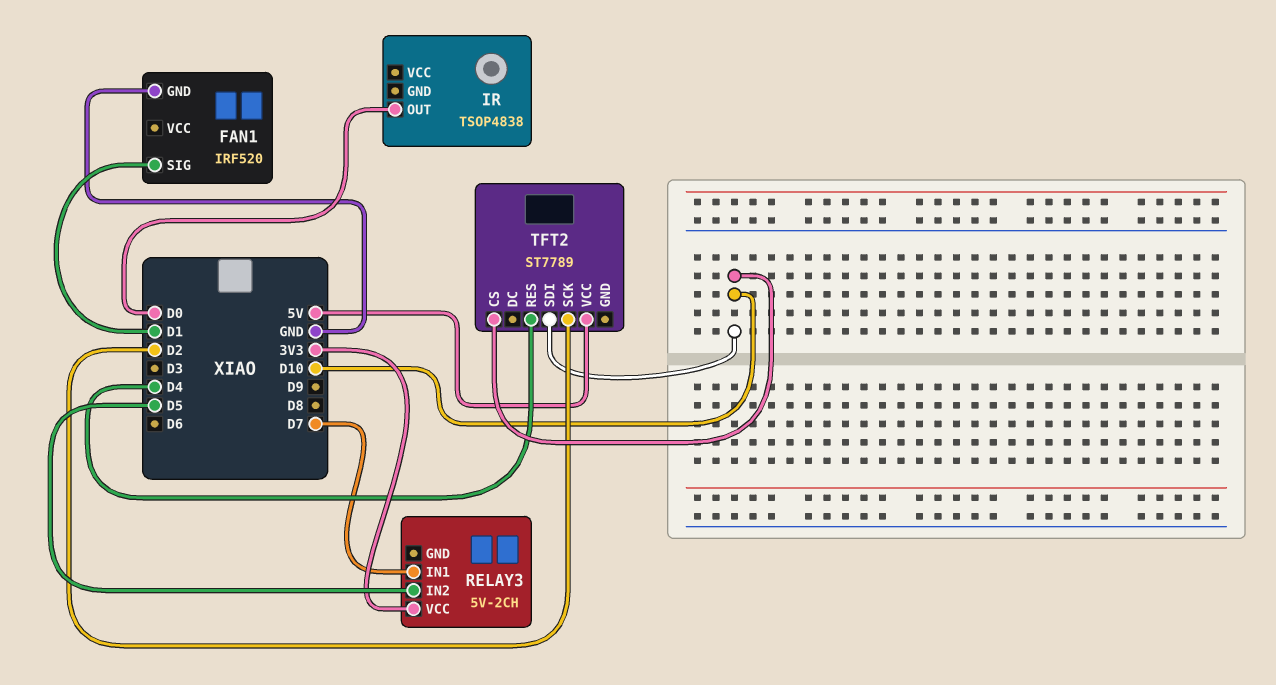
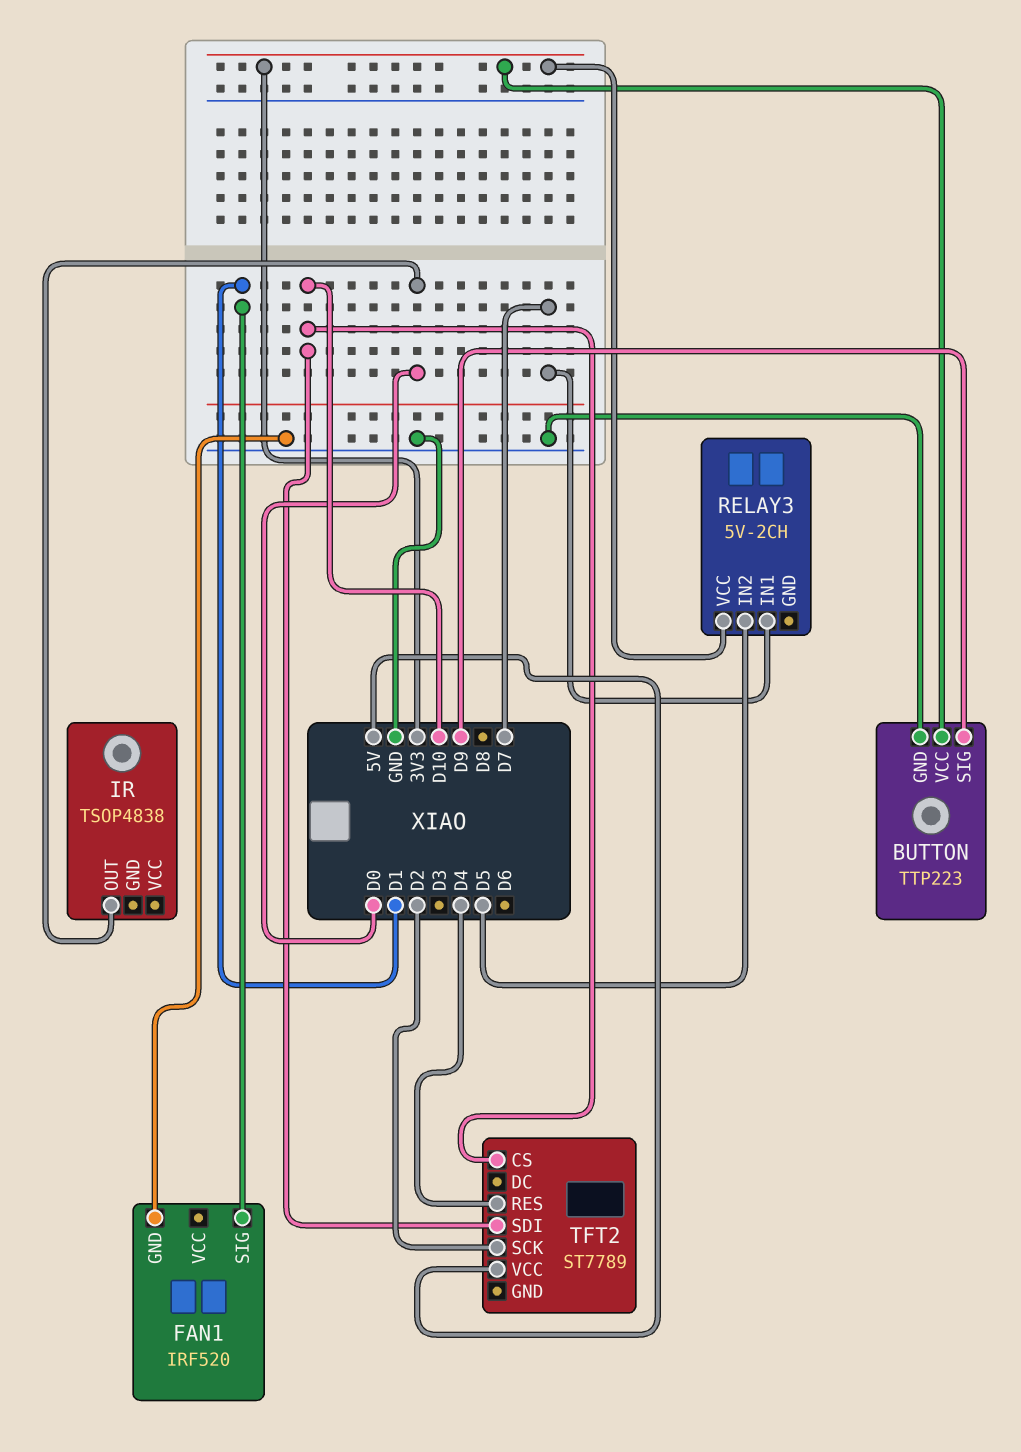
BUTTON: none -> TTP223
BUTTON pin GND: none -> GND
BUTTON pin SIG: none -> D9
BUTTON pin VCC: none -> 3V3

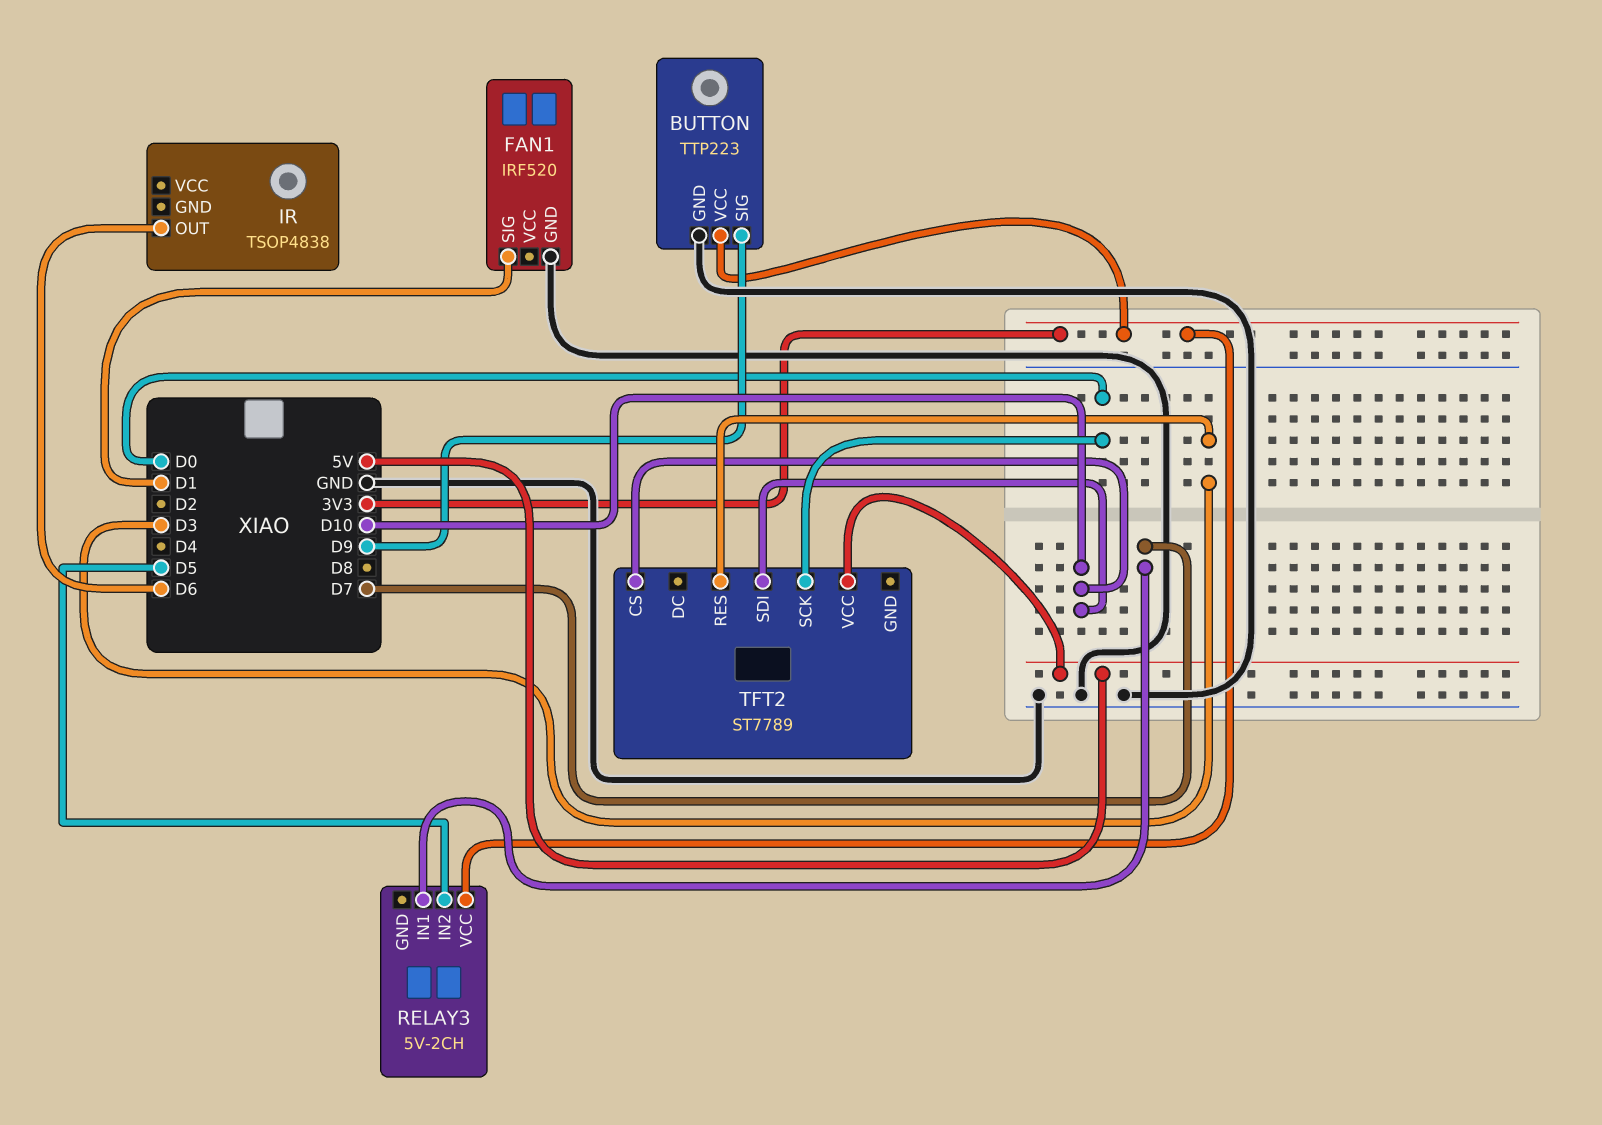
IR pin OUT: D0 -> D6
TFT2 pin RES: D4 -> D3
TFT2 pin SCK: D2 -> D0

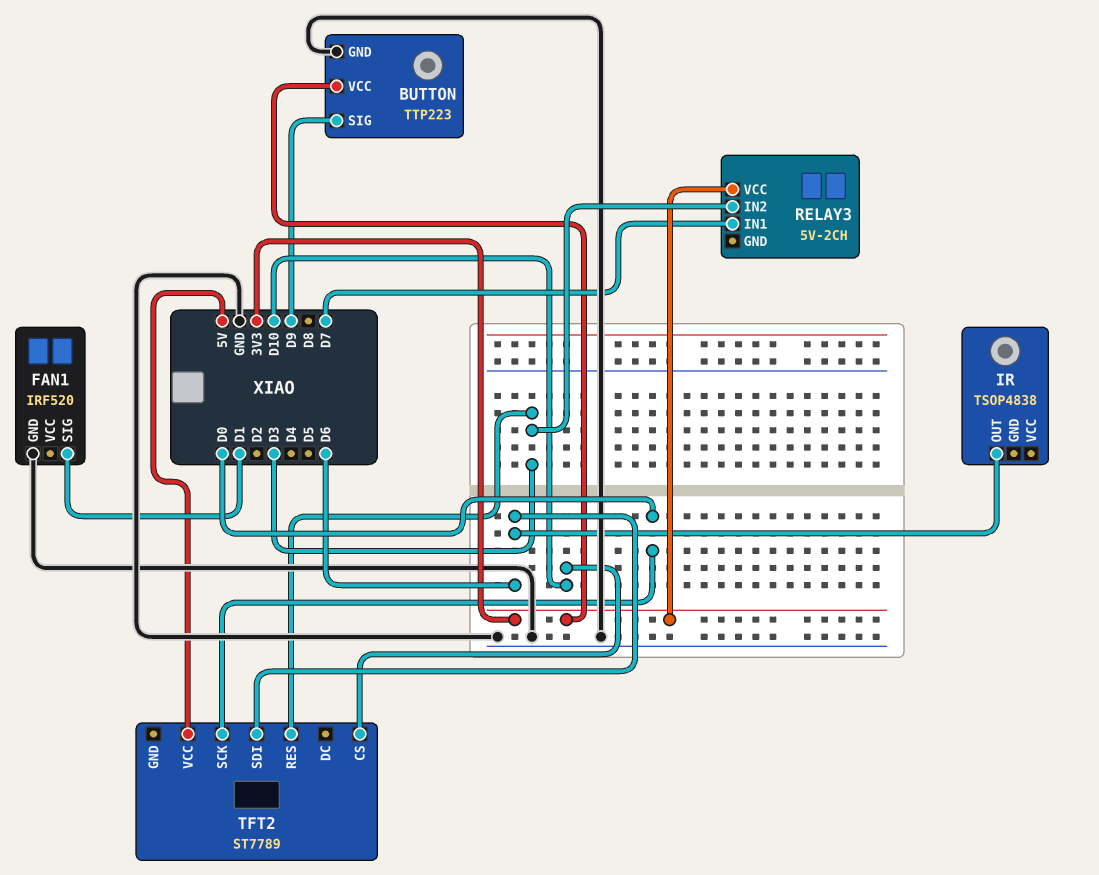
RELAY3 pin IN2: D5 -> D3
TFT2 pin SDI: D10 -> D6

